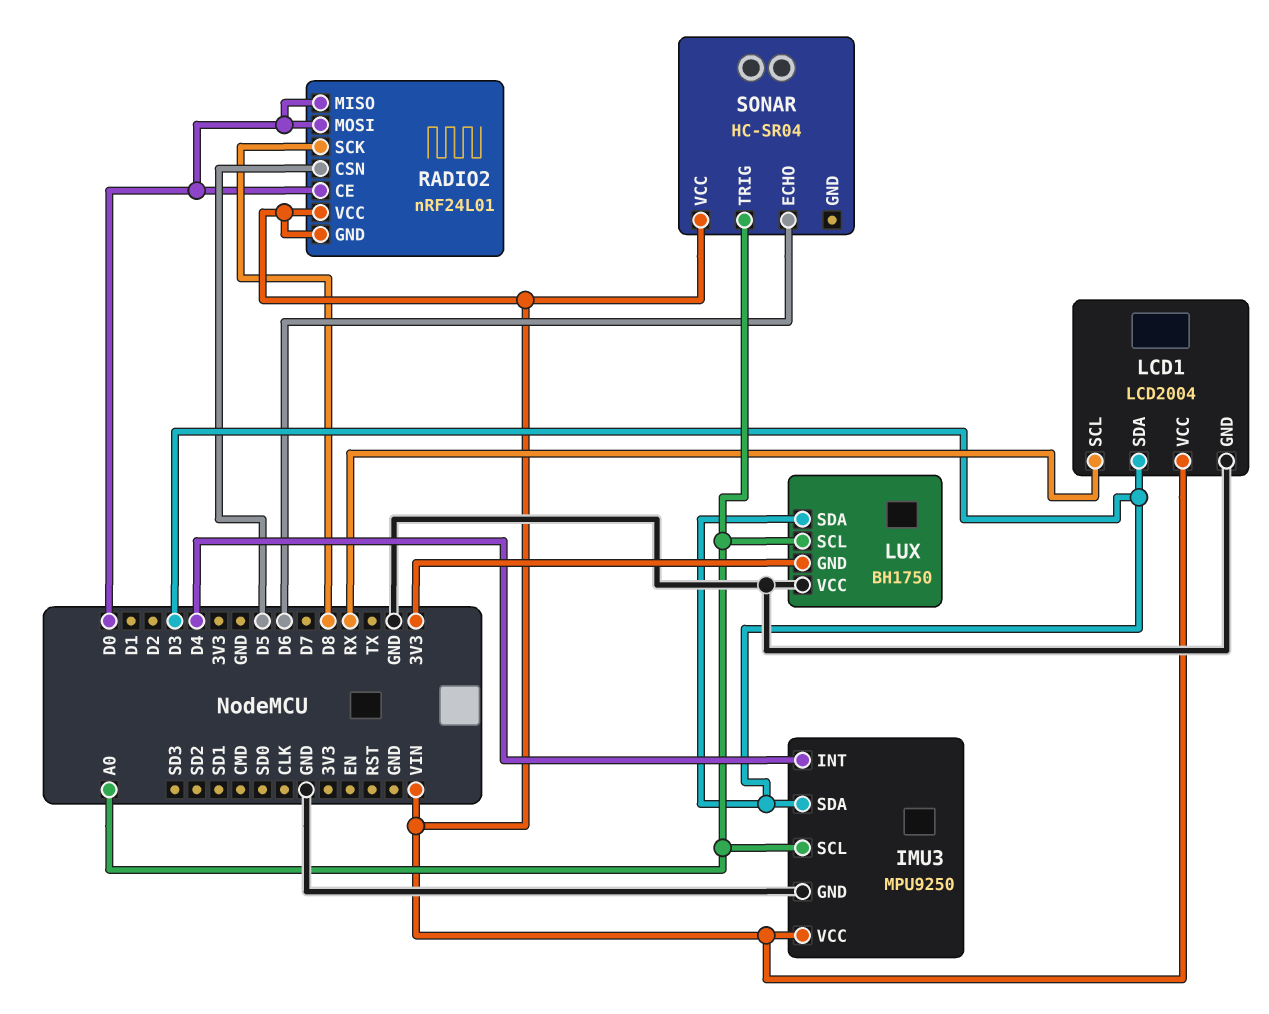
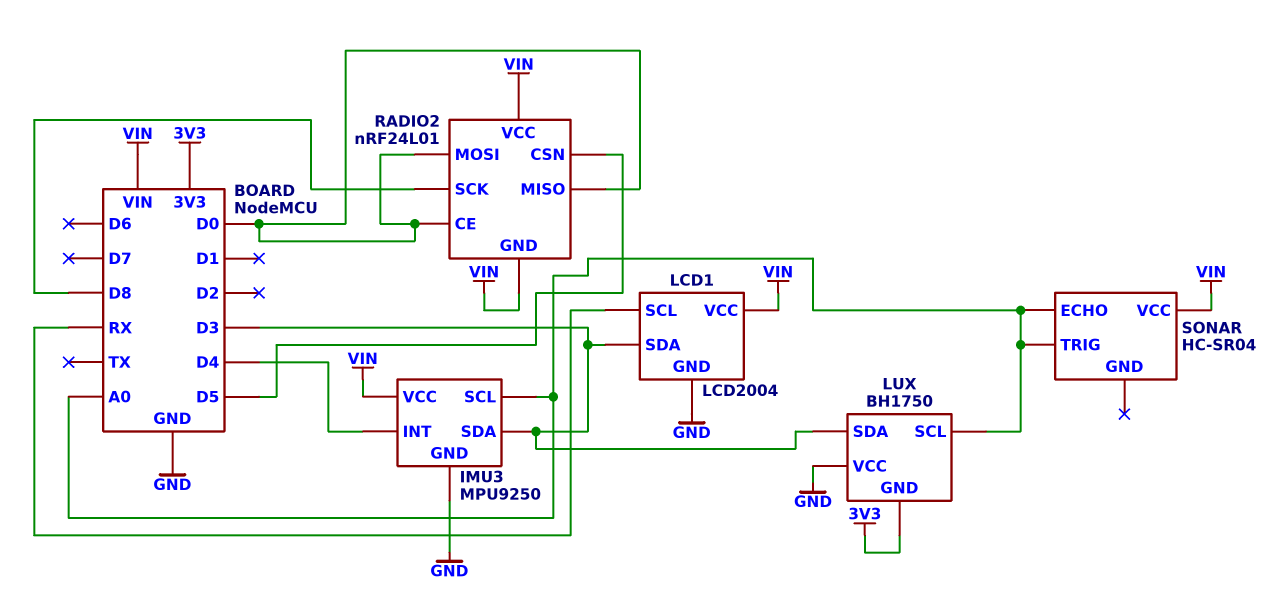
SONAR pin ECHO: D6 -> A0

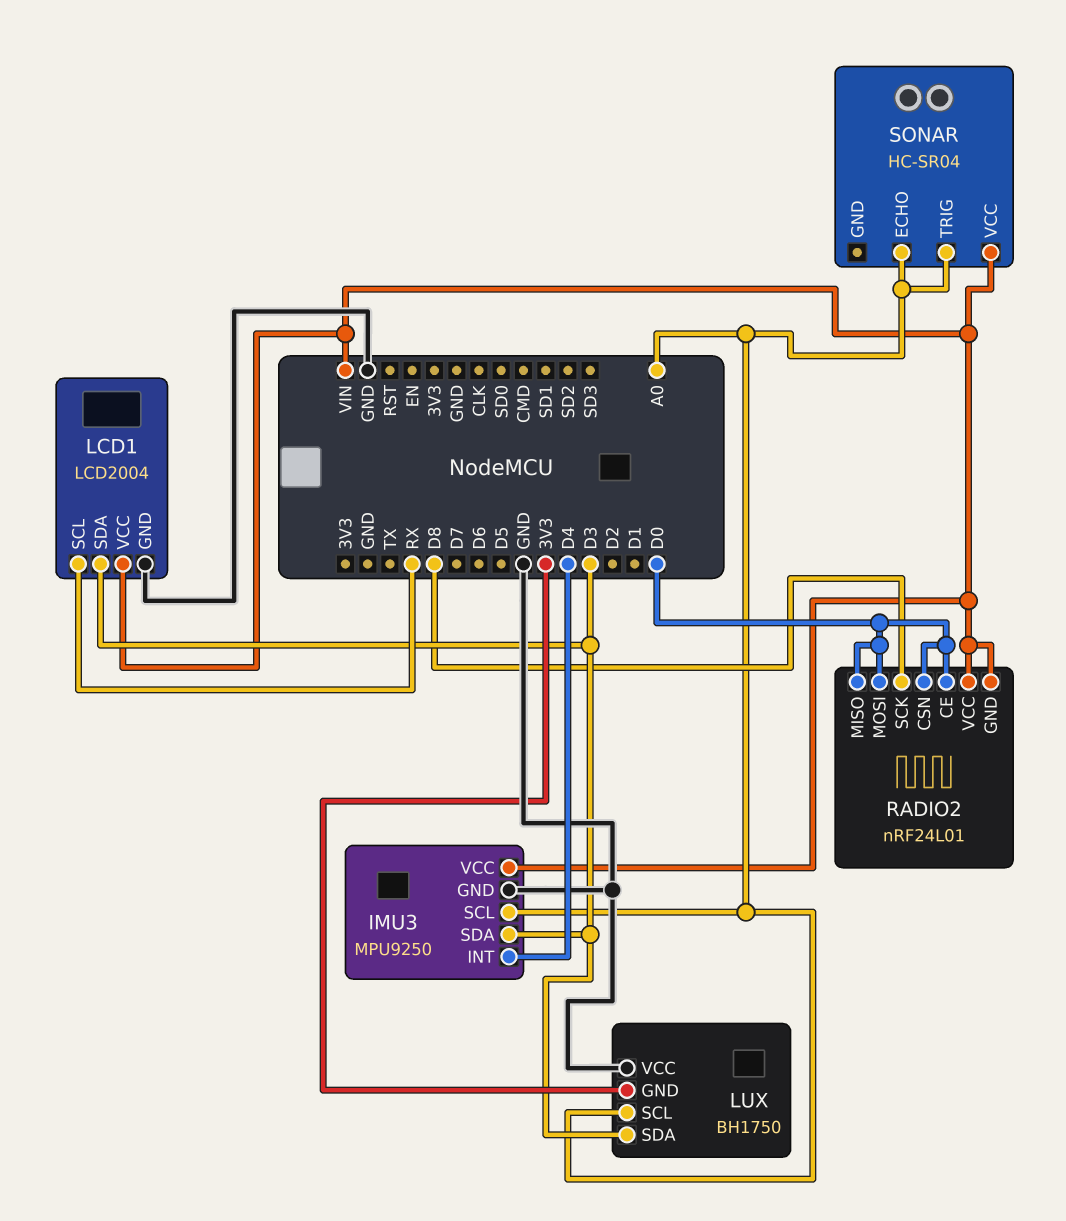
RADIO2 pin CSN: D5 -> D0

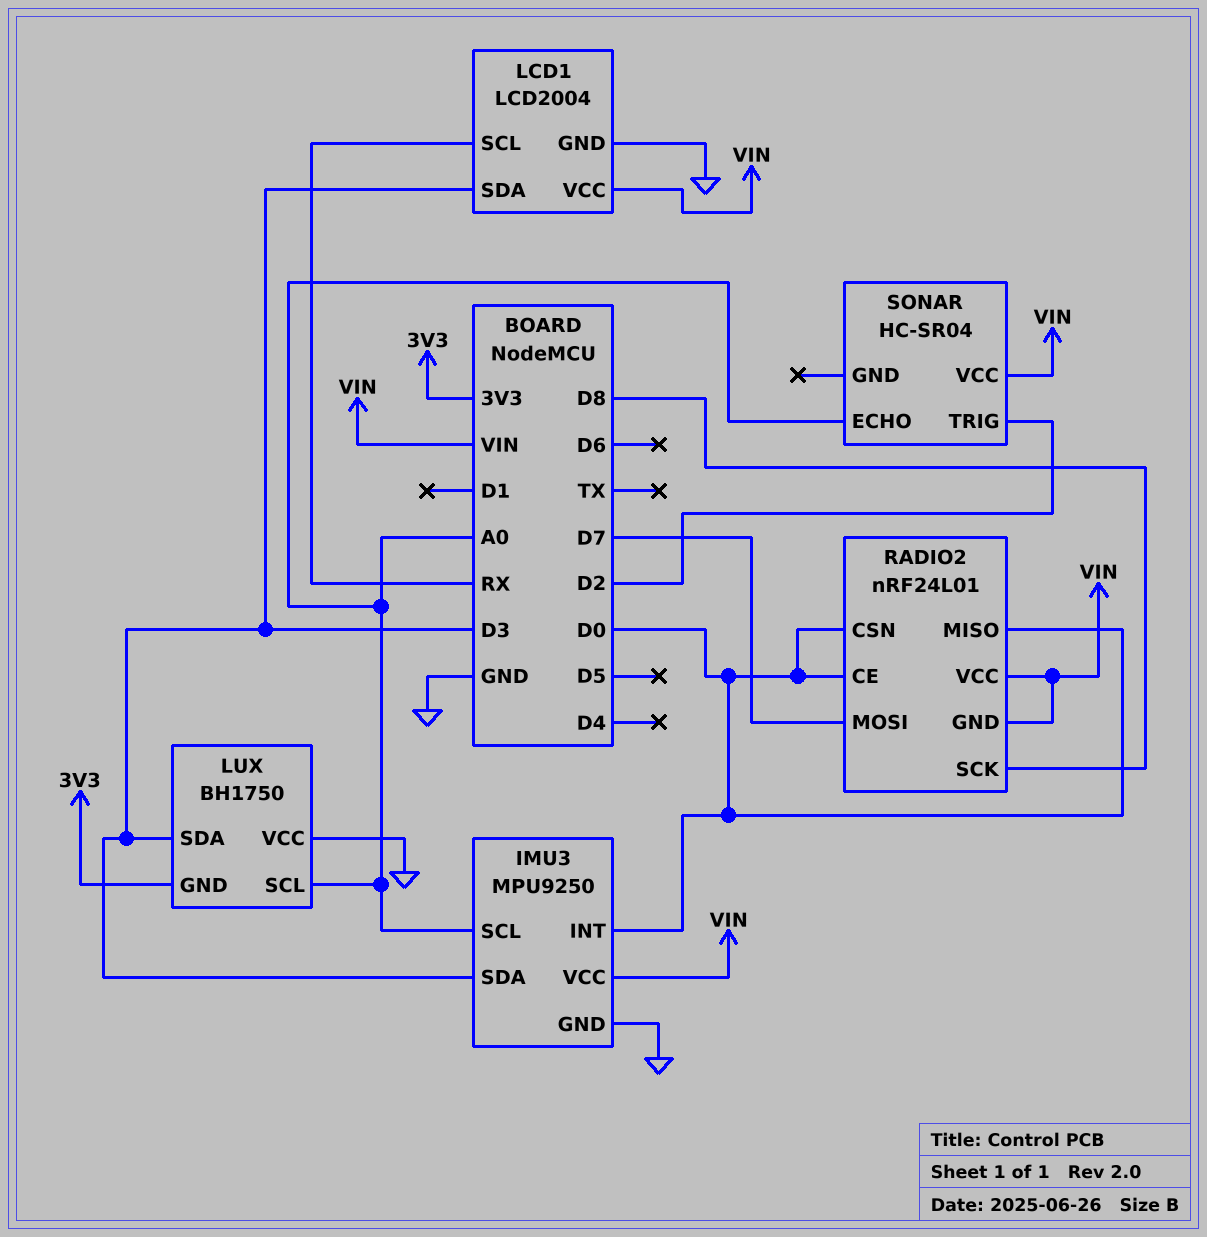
IMU3 pin INT: D4 -> D0
RADIO2 pin MOSI: D0 -> D7
SONAR pin TRIG: A0 -> D2

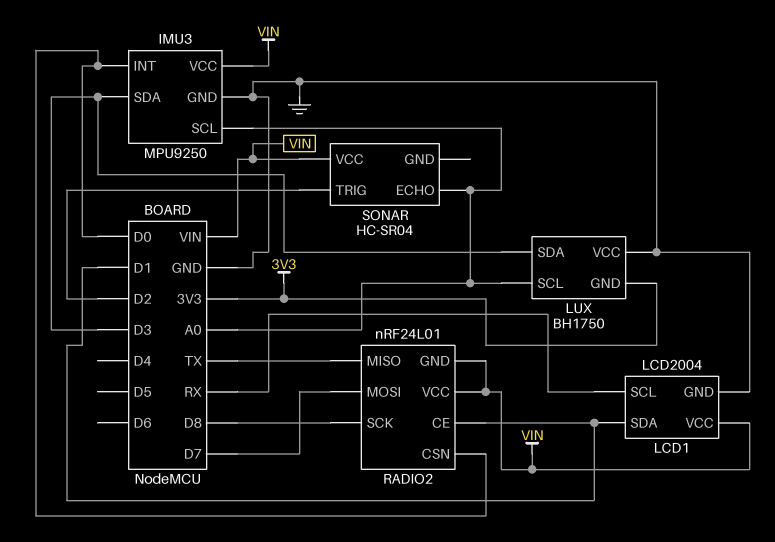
LCD1 pin SDA: D3 -> D1
RADIO2 pin CE: D0 -> D1
RADIO2 pin MISO: D0 -> TX

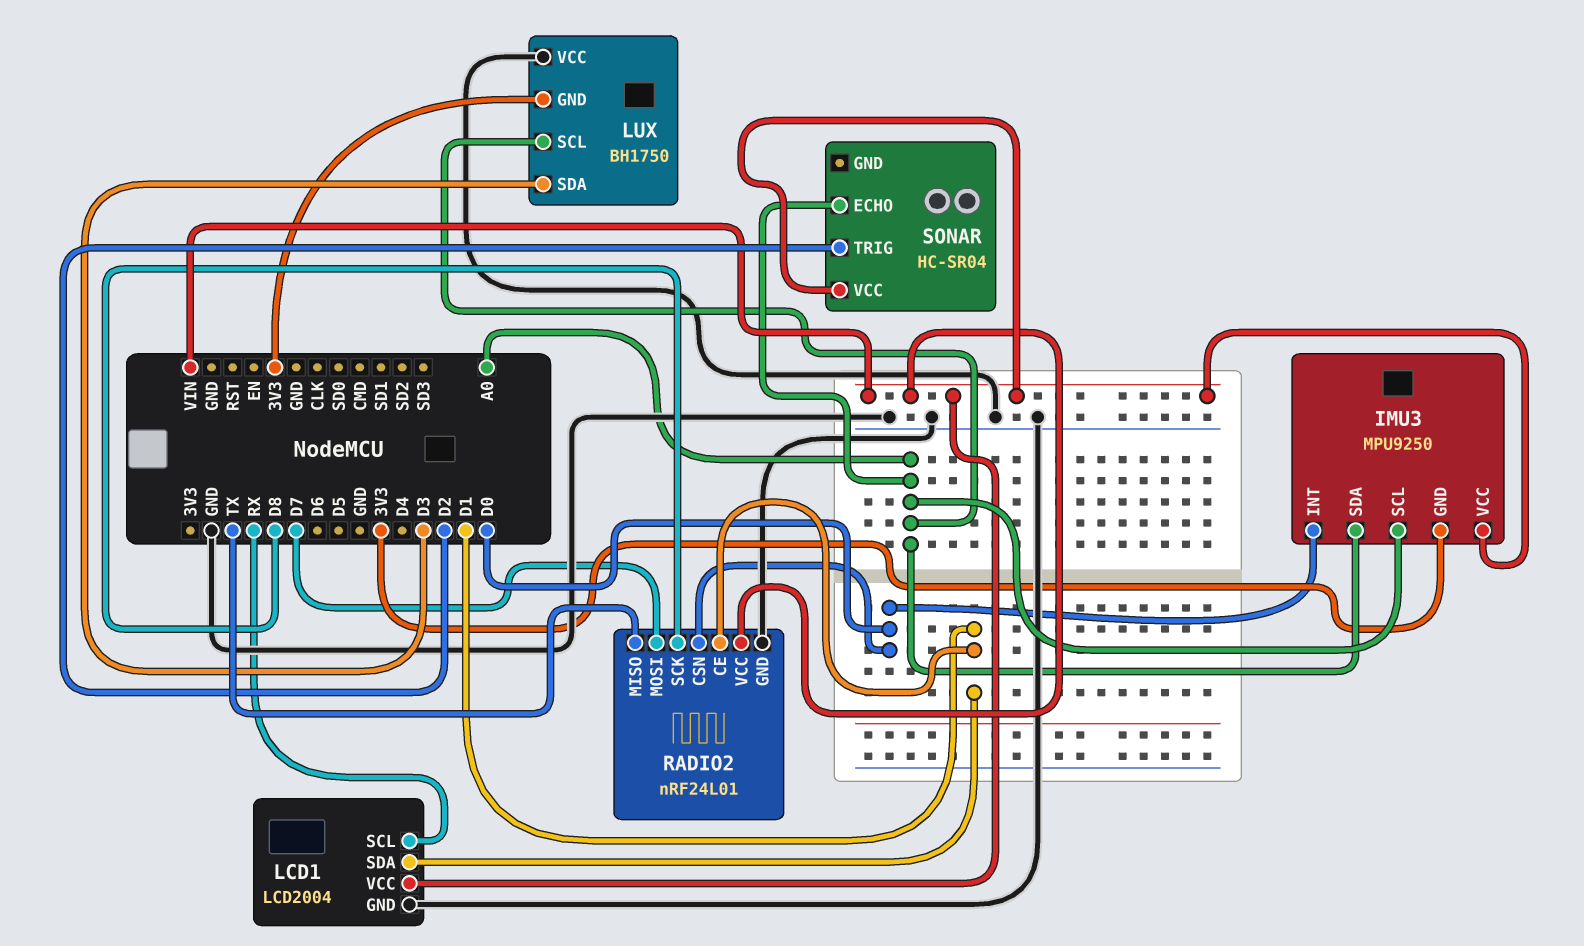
IMU3 pin GND: GND -> 3V3
IMU3 pin SDA: D3 -> A0
RADIO2 pin GND: VIN -> GND

